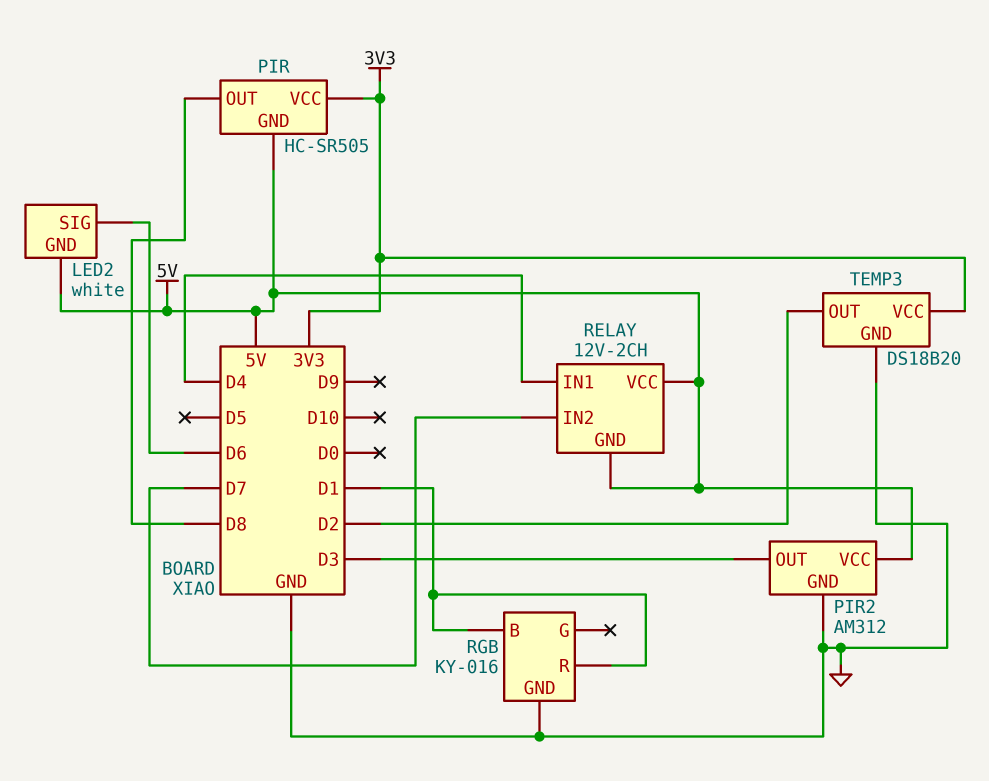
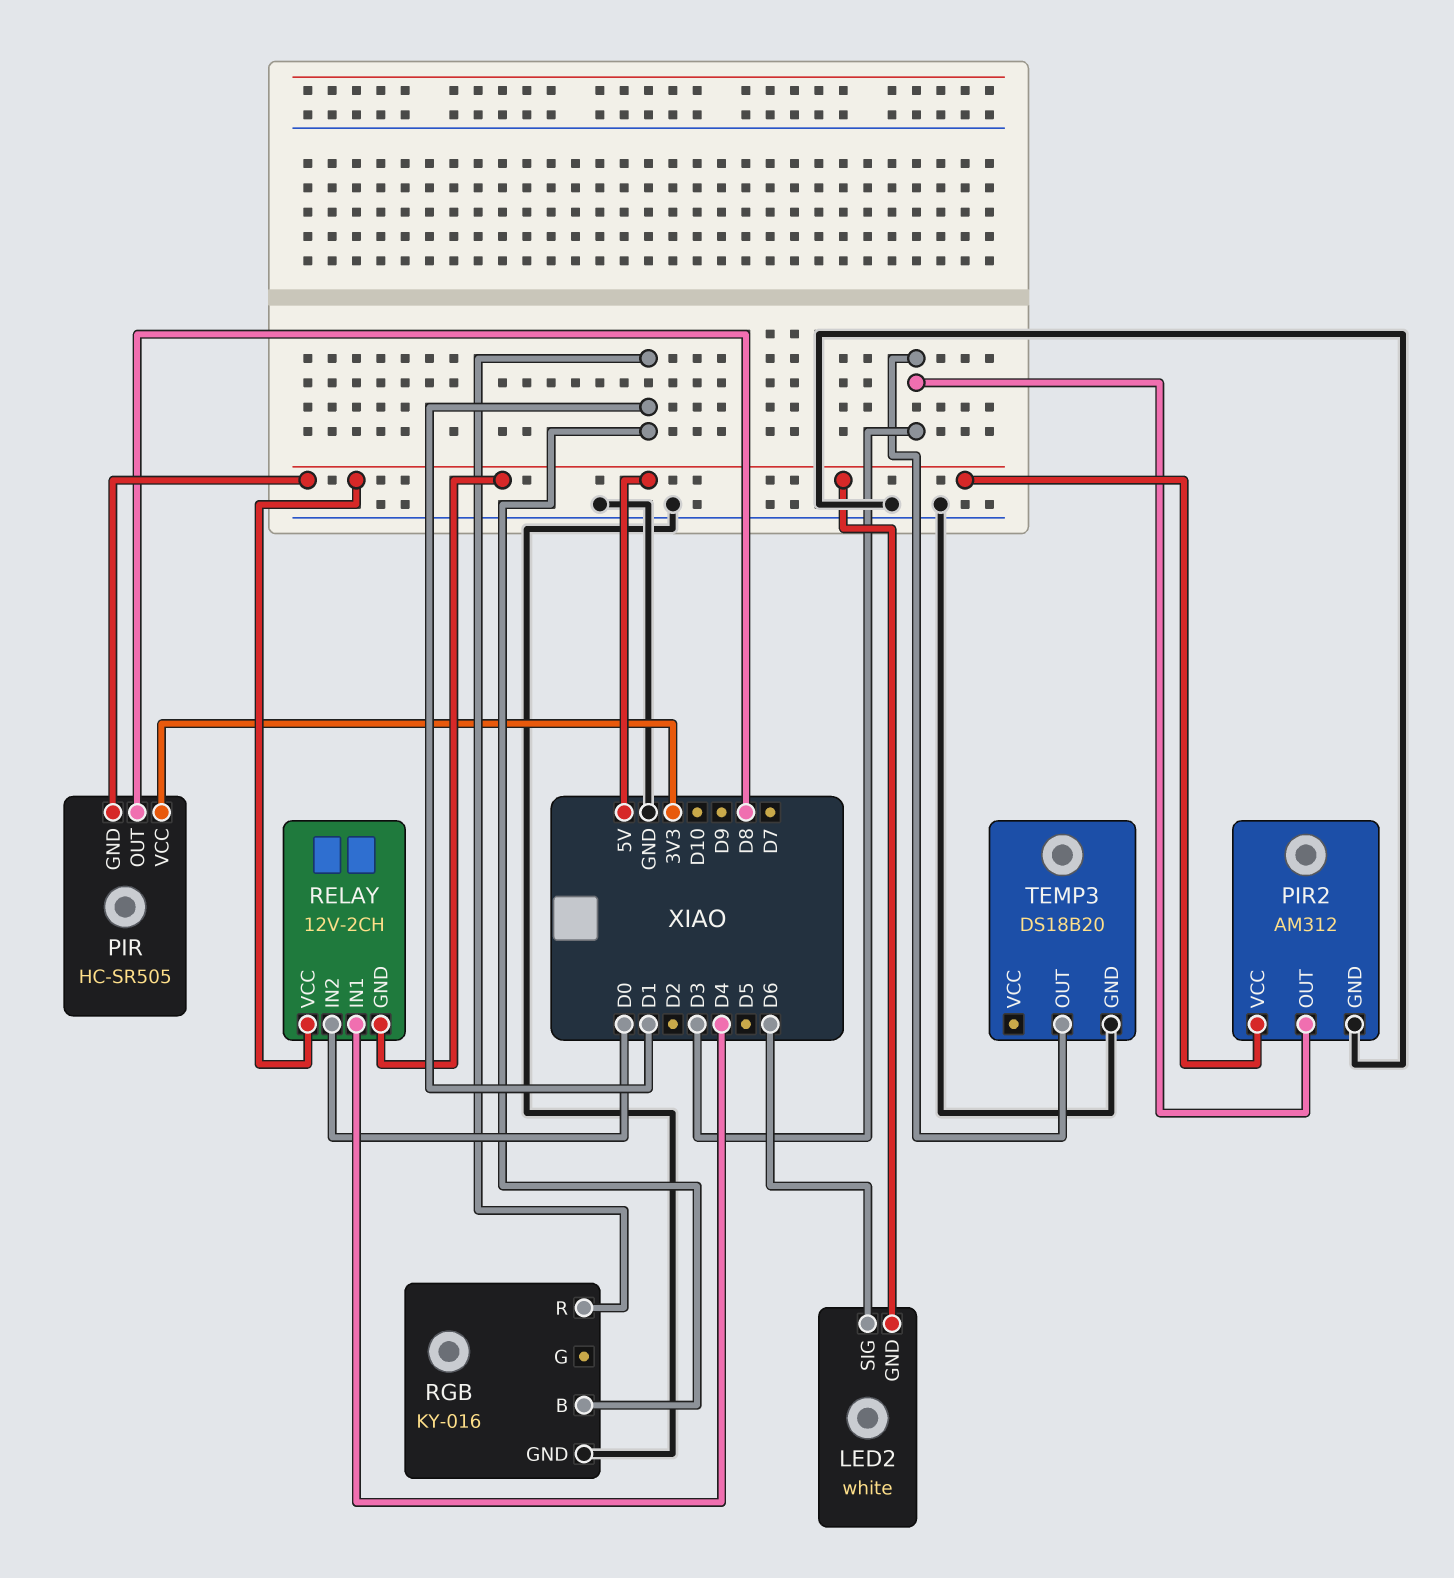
RELAY pin IN2: D7 -> D0
TEMP3 pin OUT: D2 -> D3
TEMP3 pin VCC: 3V3 -> none

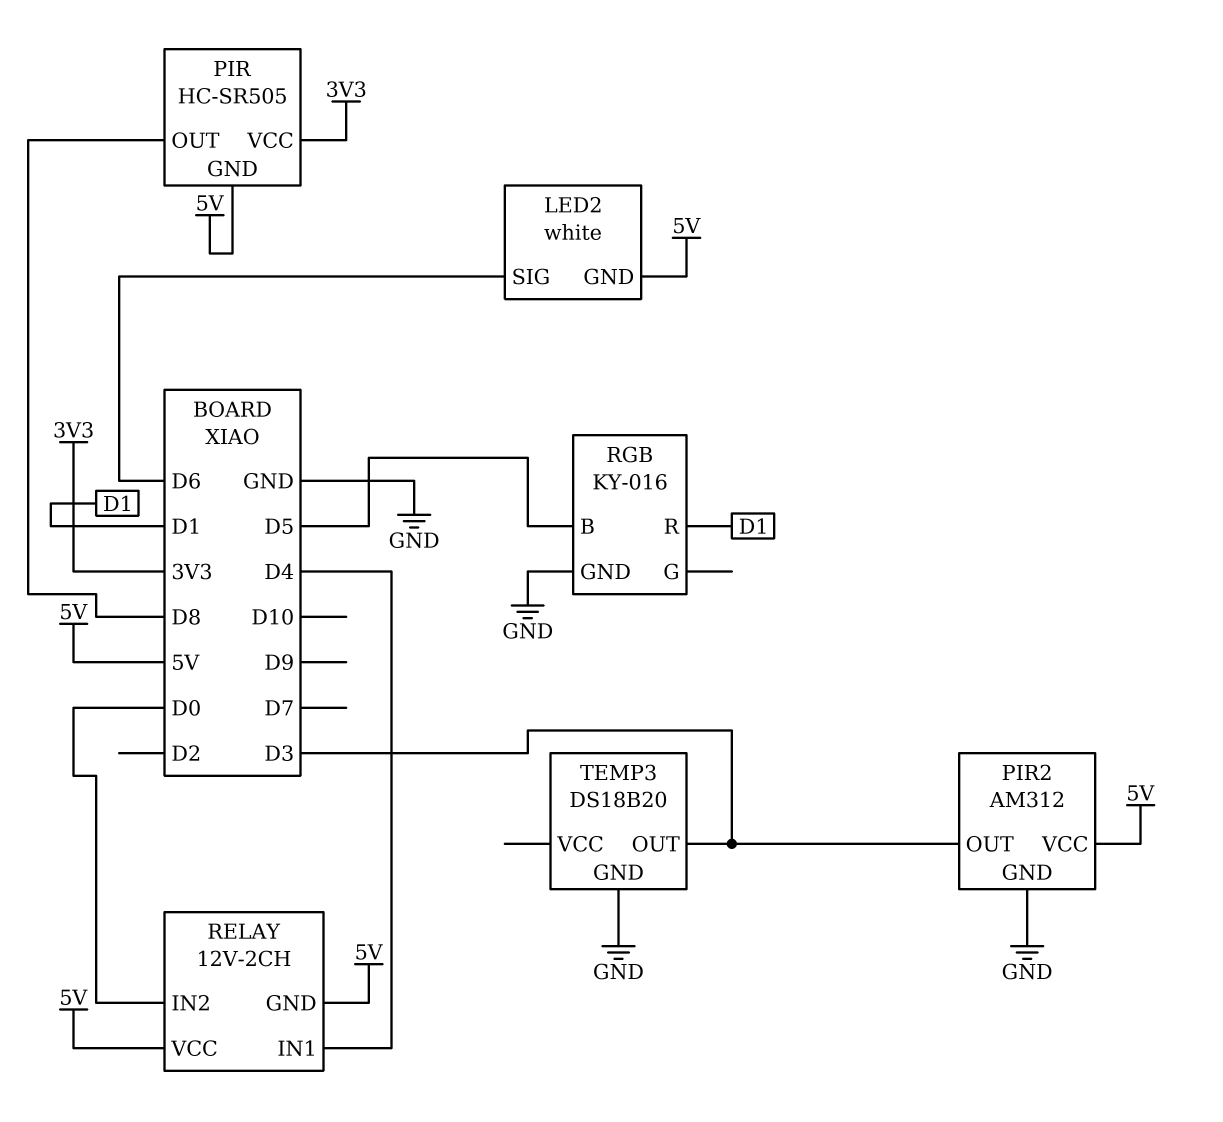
RGB pin B: D1 -> D5

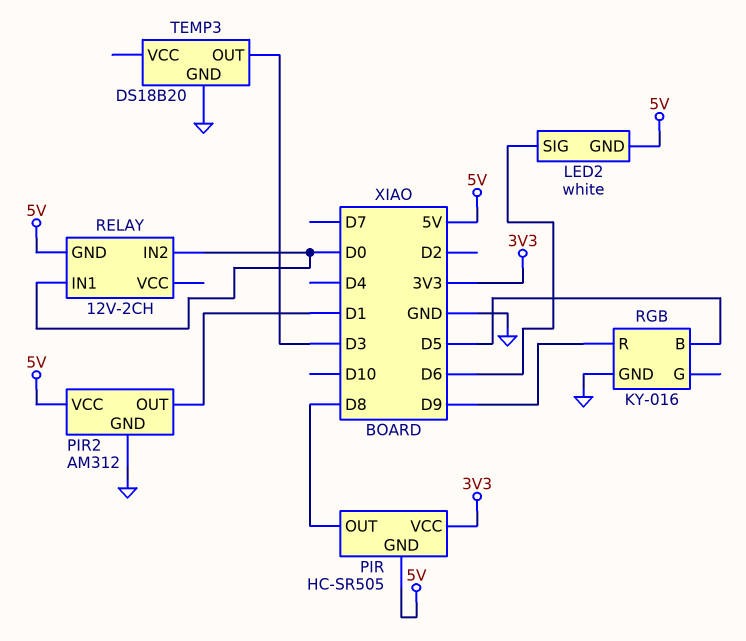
PIR2 pin OUT: D3 -> D1
RELAY pin IN1: D4 -> D0
RELAY pin VCC: 5V -> none
RGB pin R: D1 -> D9

